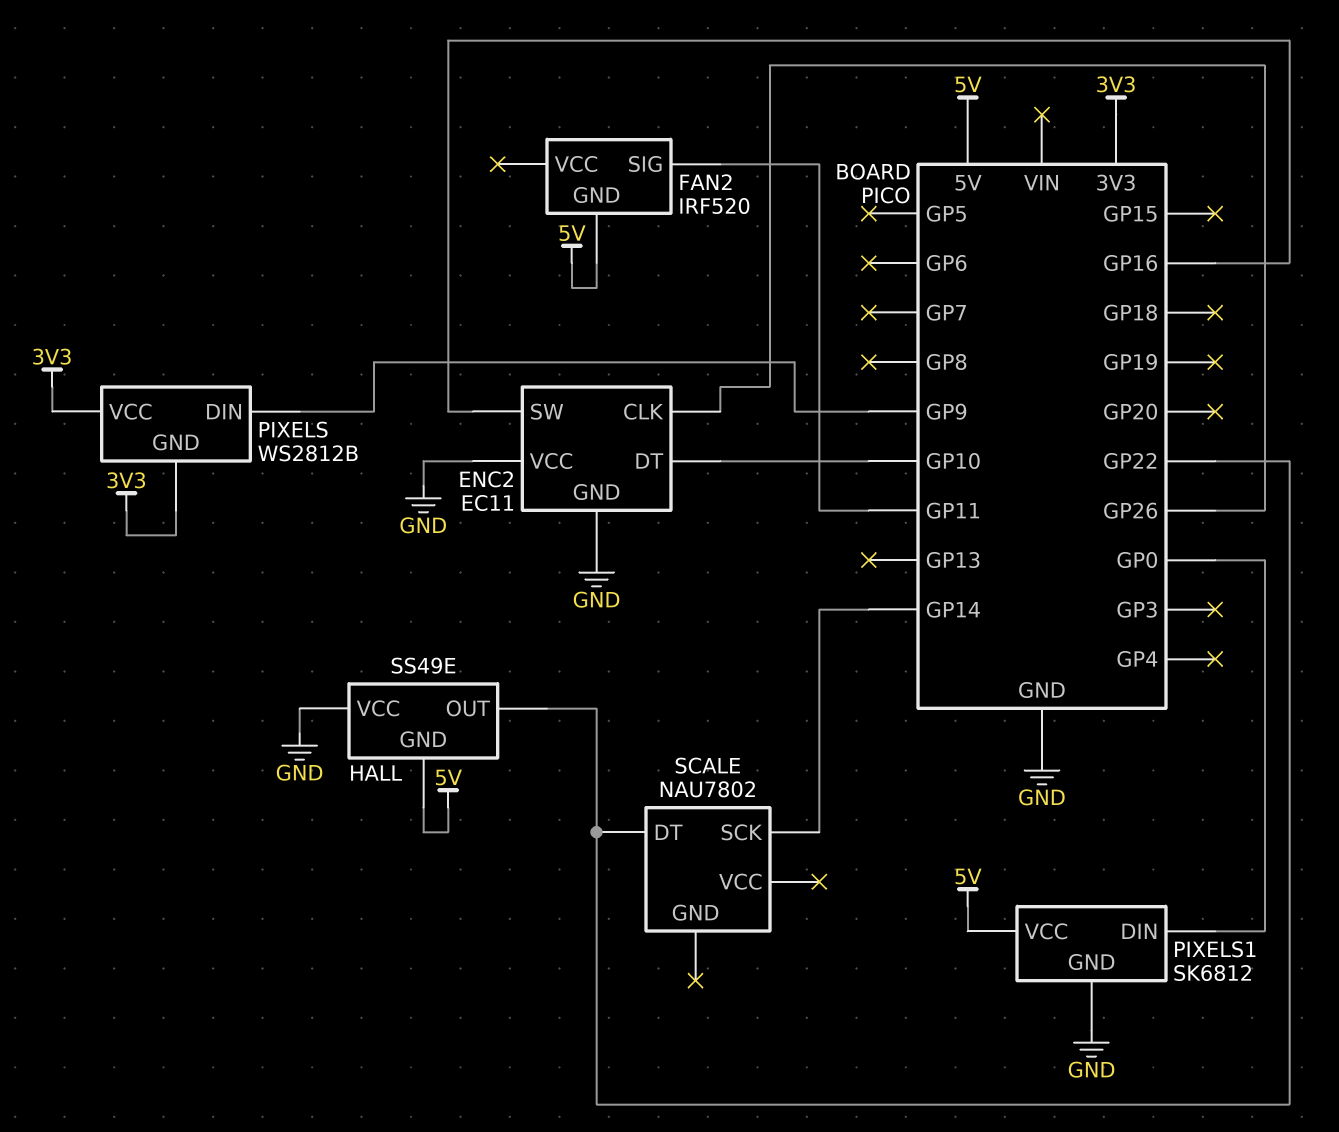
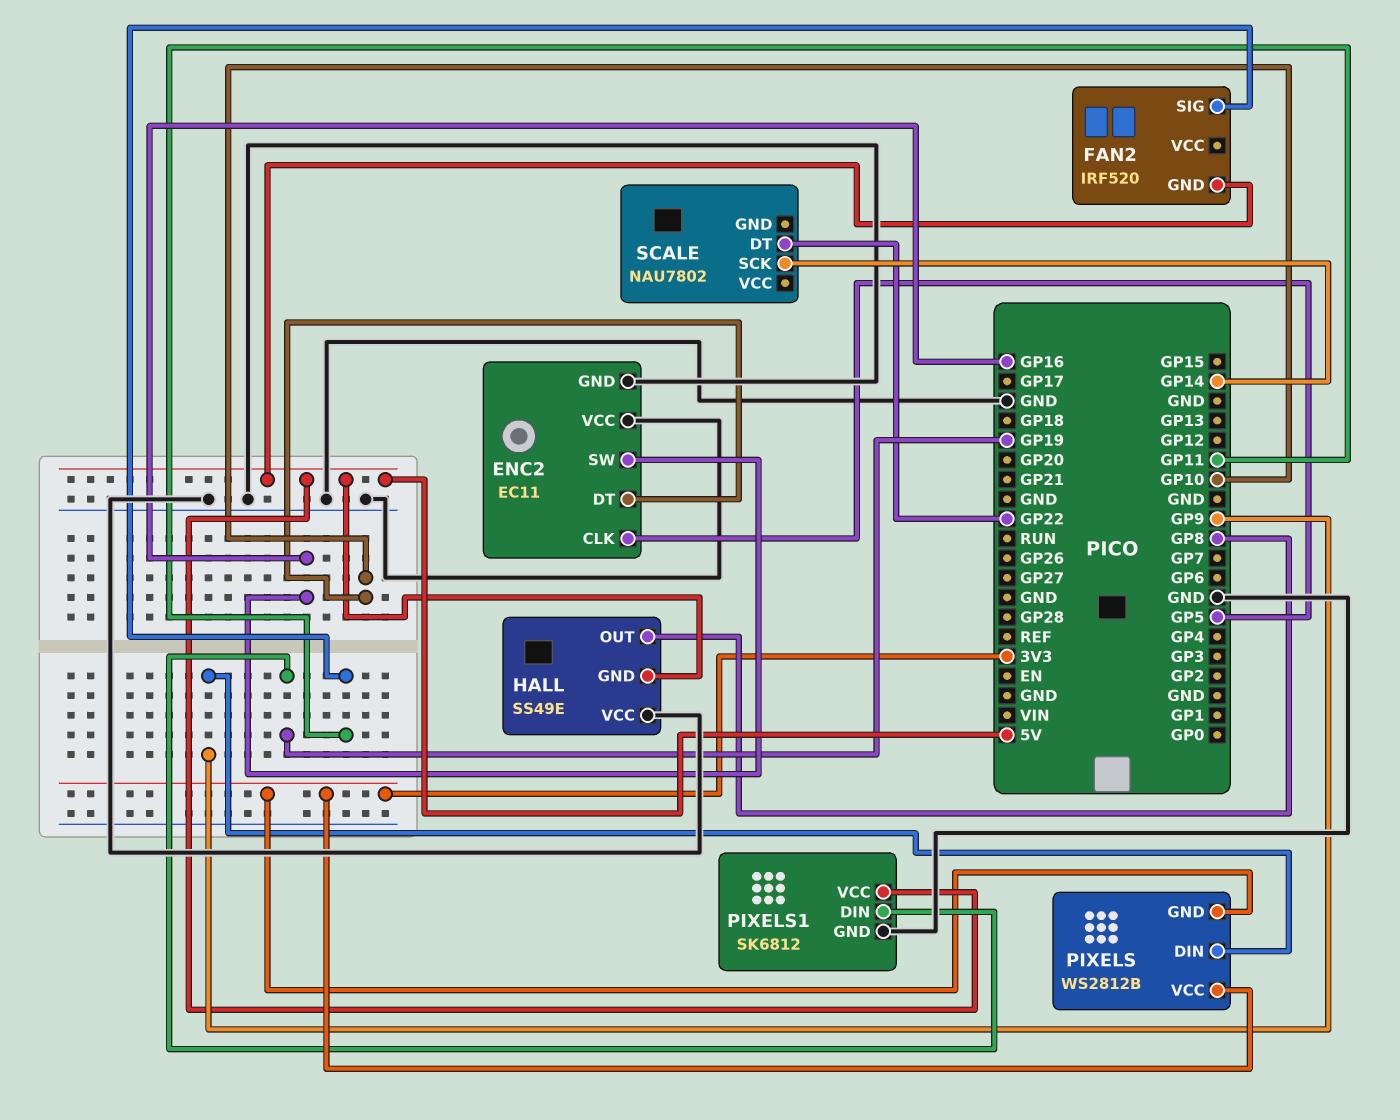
ENC2 pin CLK: GP26 -> GP5
HALL pin OUT: GP22 -> GP8
PIXELS1 pin DIN: GP0 -> GP19

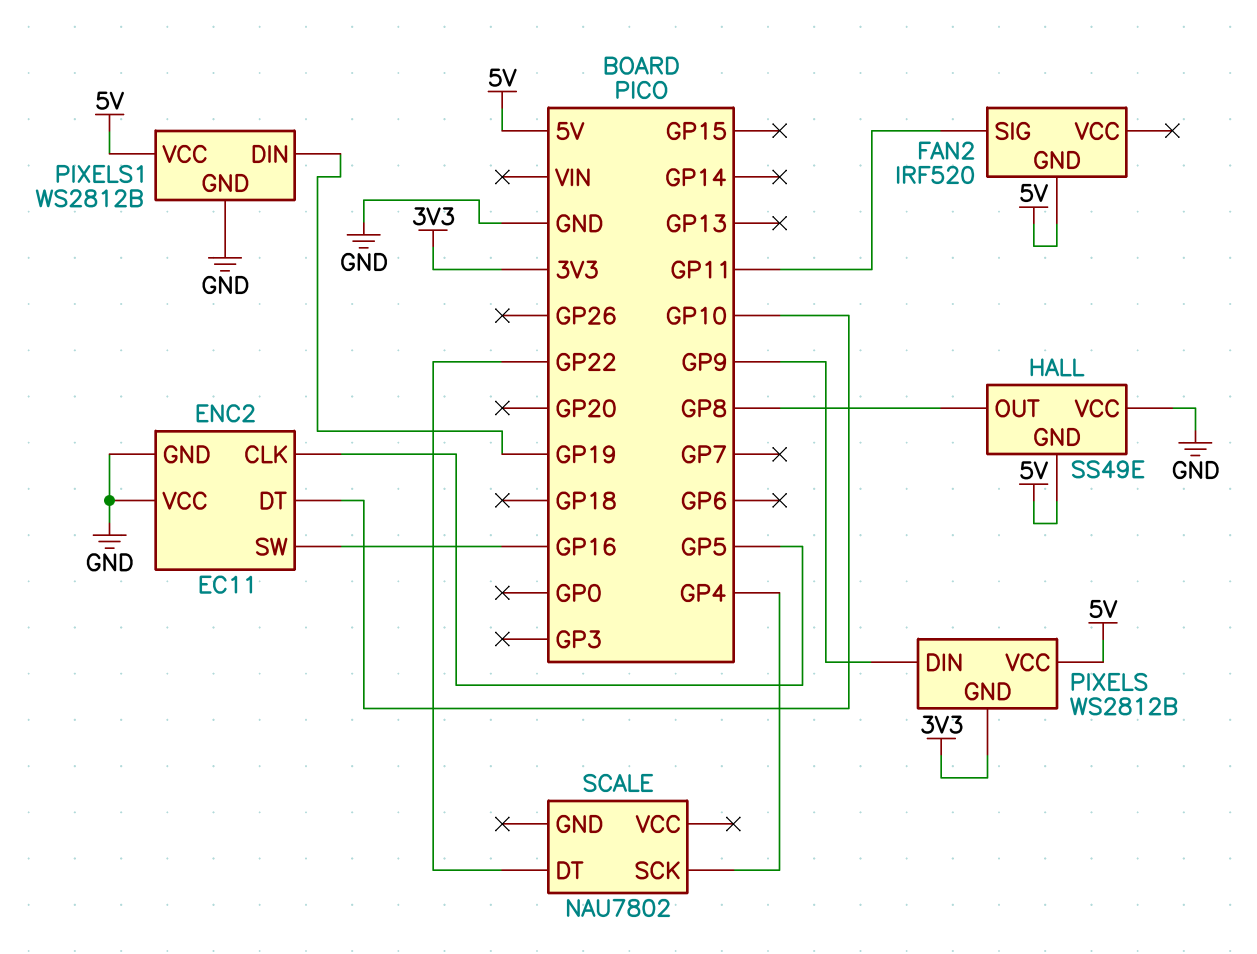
PIXELS pin VCC: 3V3 -> 5V
PIXELS1: SK6812 -> WS2812B
SCALE pin SCK: GP14 -> GP4

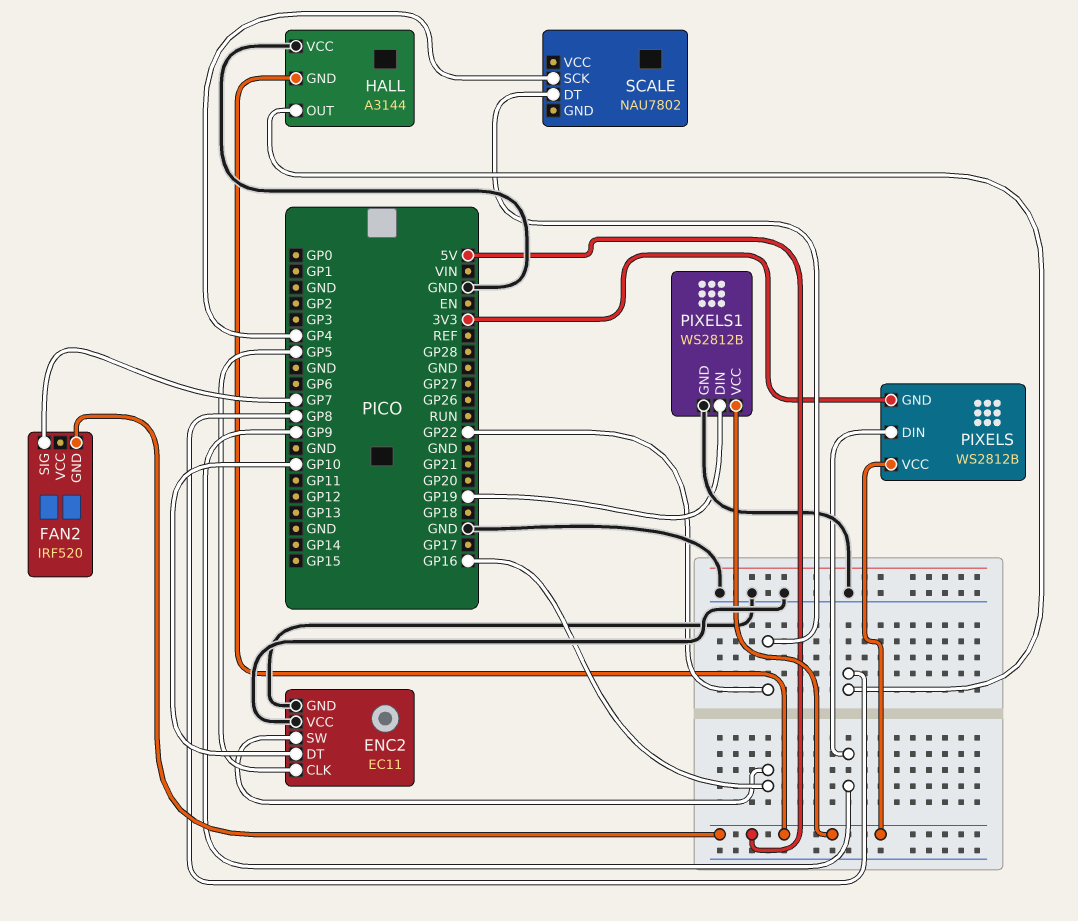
FAN2 pin SIG: GP11 -> GP7
HALL: SS49E -> A3144

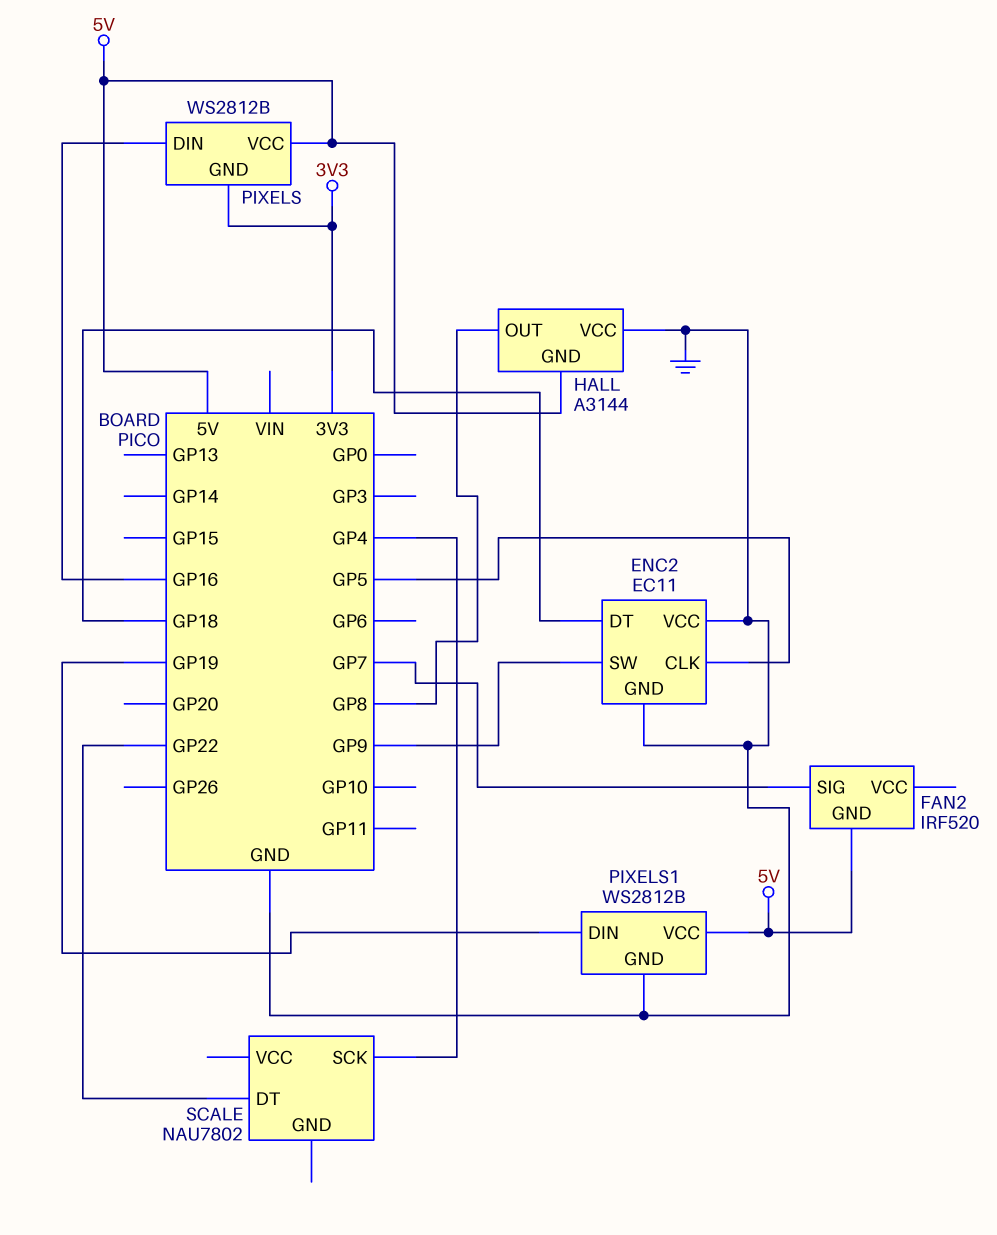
ENC2 pin DT: GP10 -> GP18
ENC2 pin SW: GP16 -> GP9
PIXELS pin DIN: GP9 -> GP16

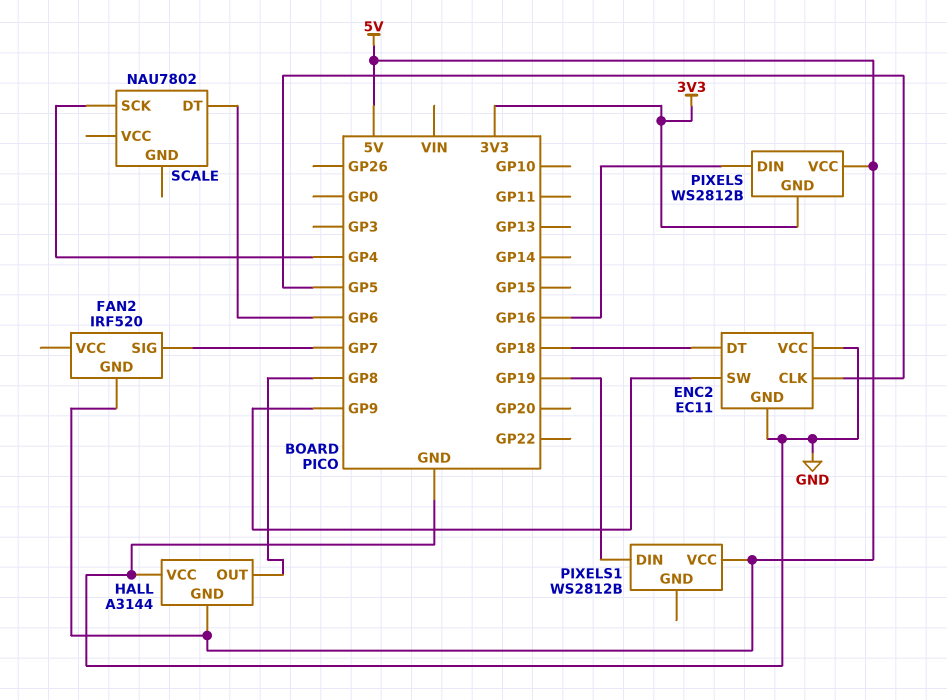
PIXELS1 pin GND: GND -> none
SCALE pin DT: GP22 -> GP6

